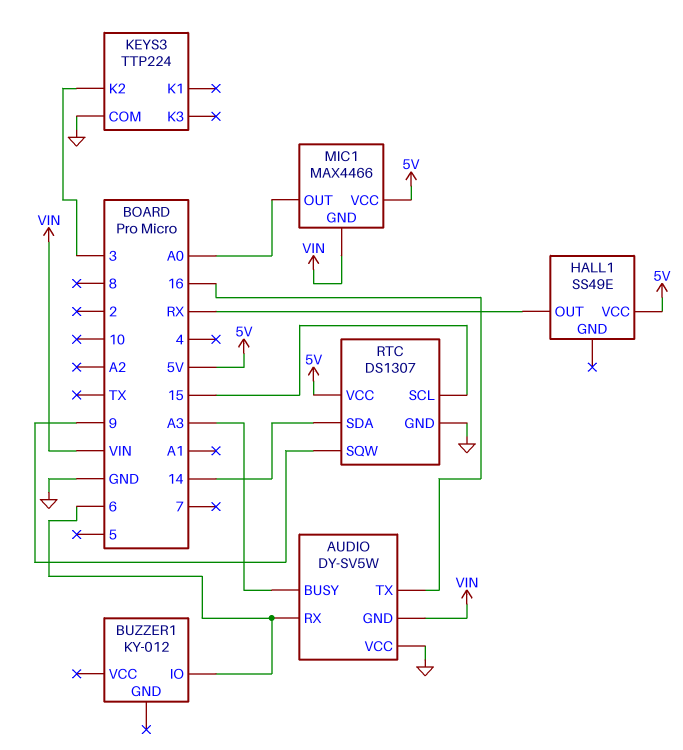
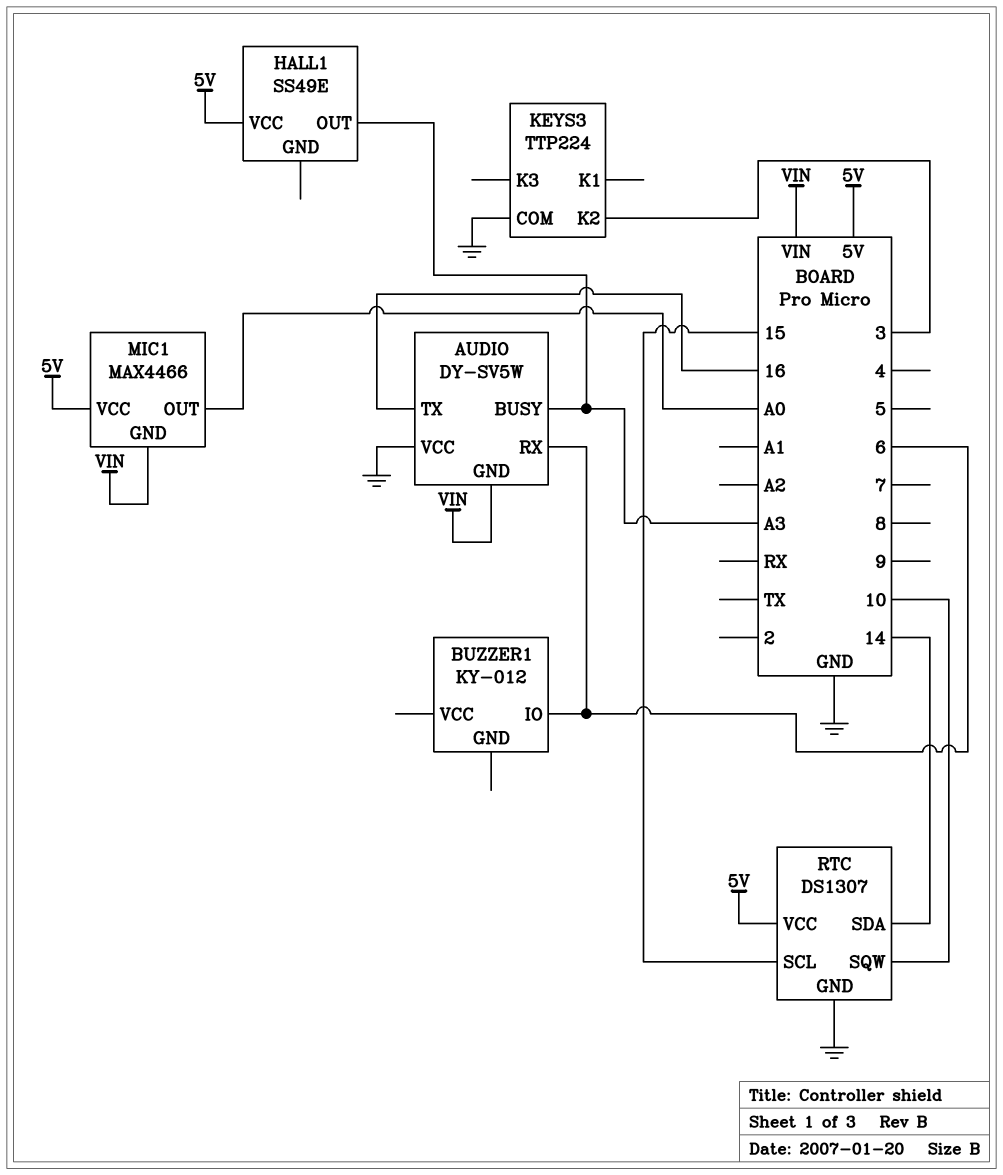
HALL1 pin OUT: RX -> A3
RTC pin SQW: 9 -> 10

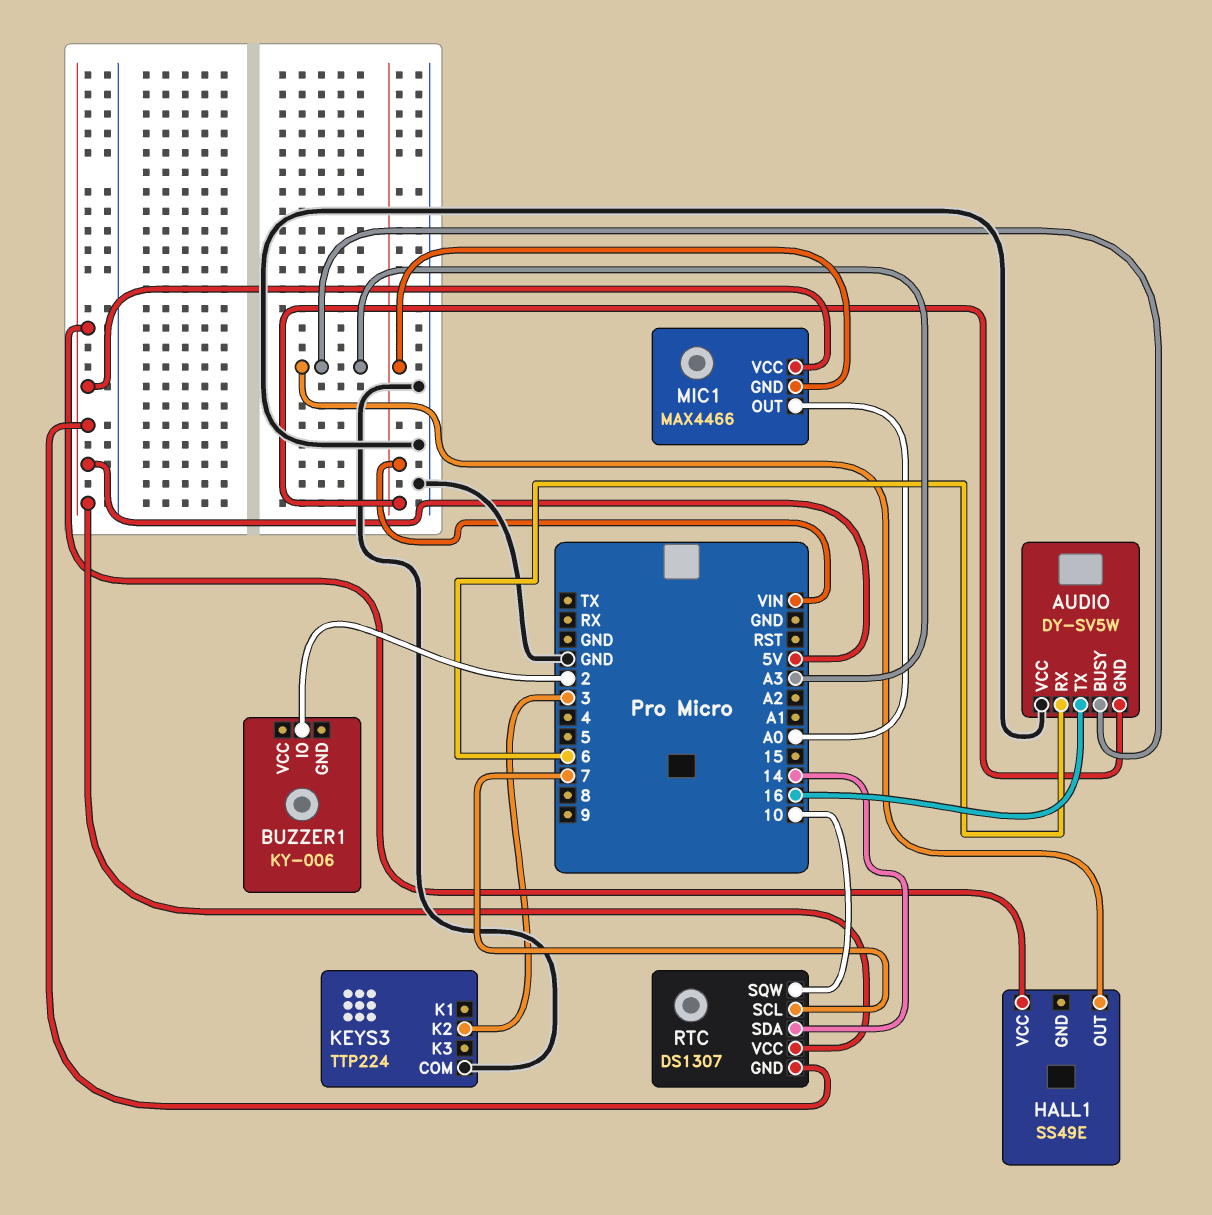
BUZZER1: KY-012 -> KY-006
BUZZER1 pin IO: 6 -> 2
RTC pin GND: GND -> 5V
RTC pin SCL: 15 -> 7

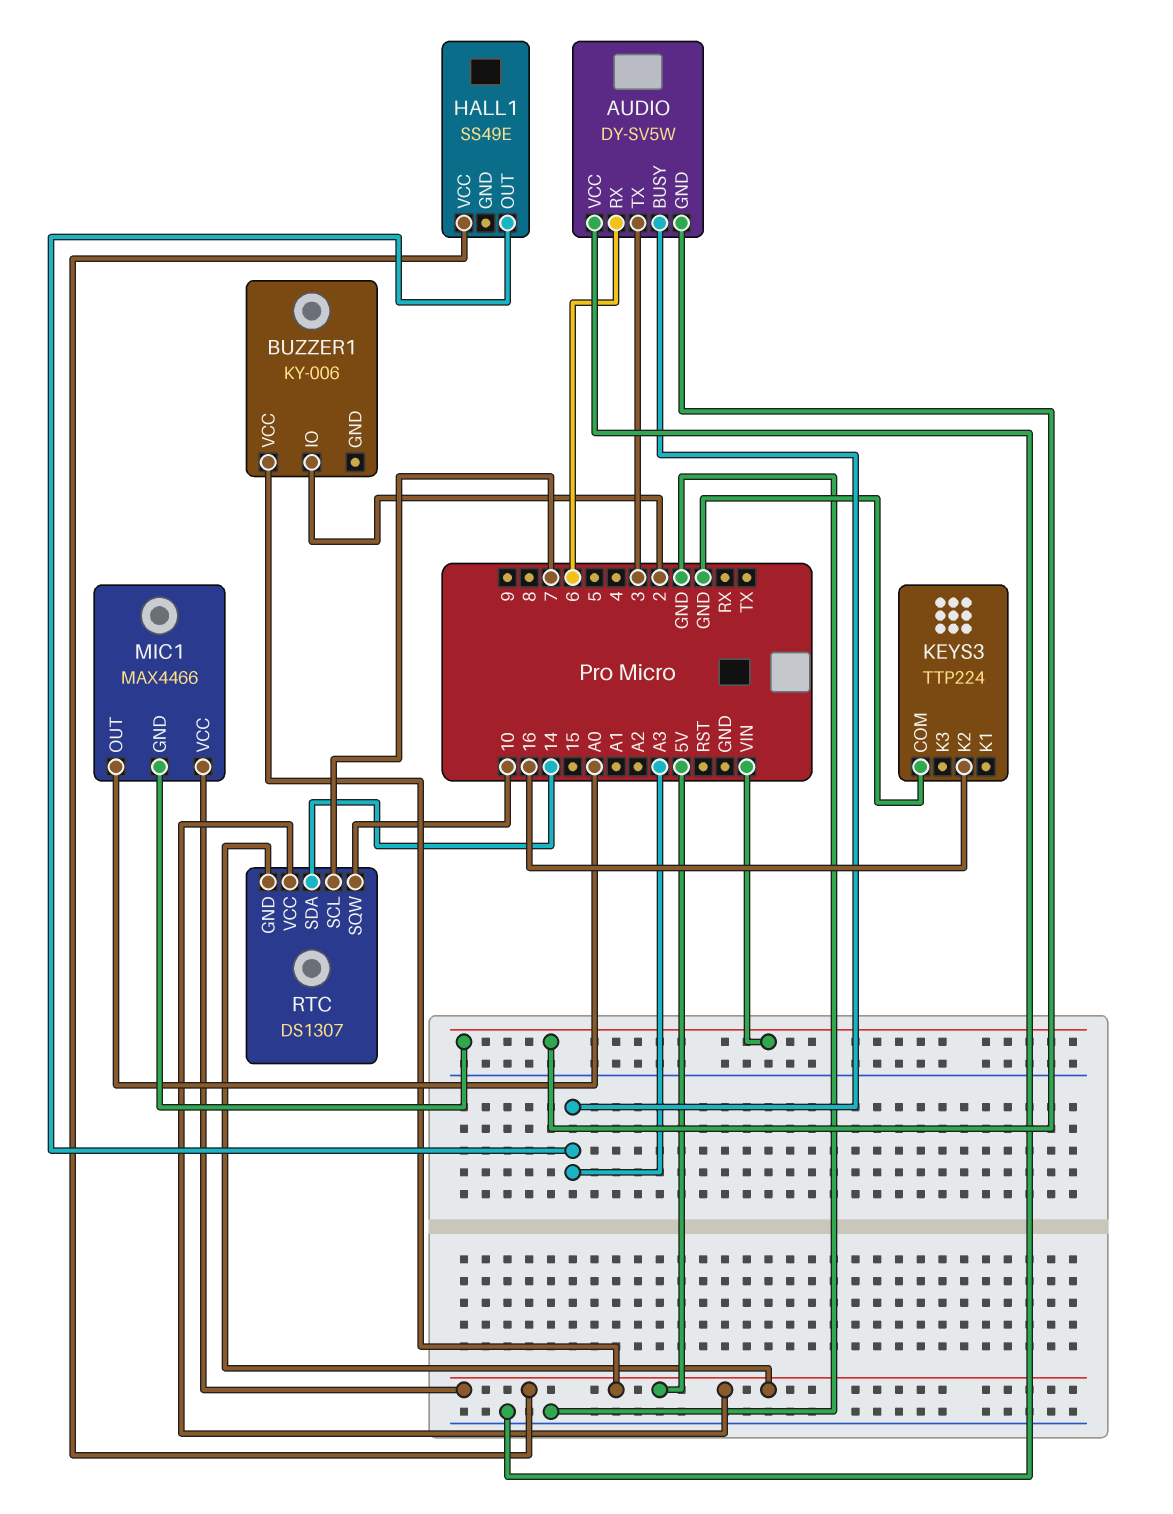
AUDIO pin TX: 16 -> 3
BUZZER1 pin VCC: none -> 5V
KEYS3 pin K2: 3 -> 16

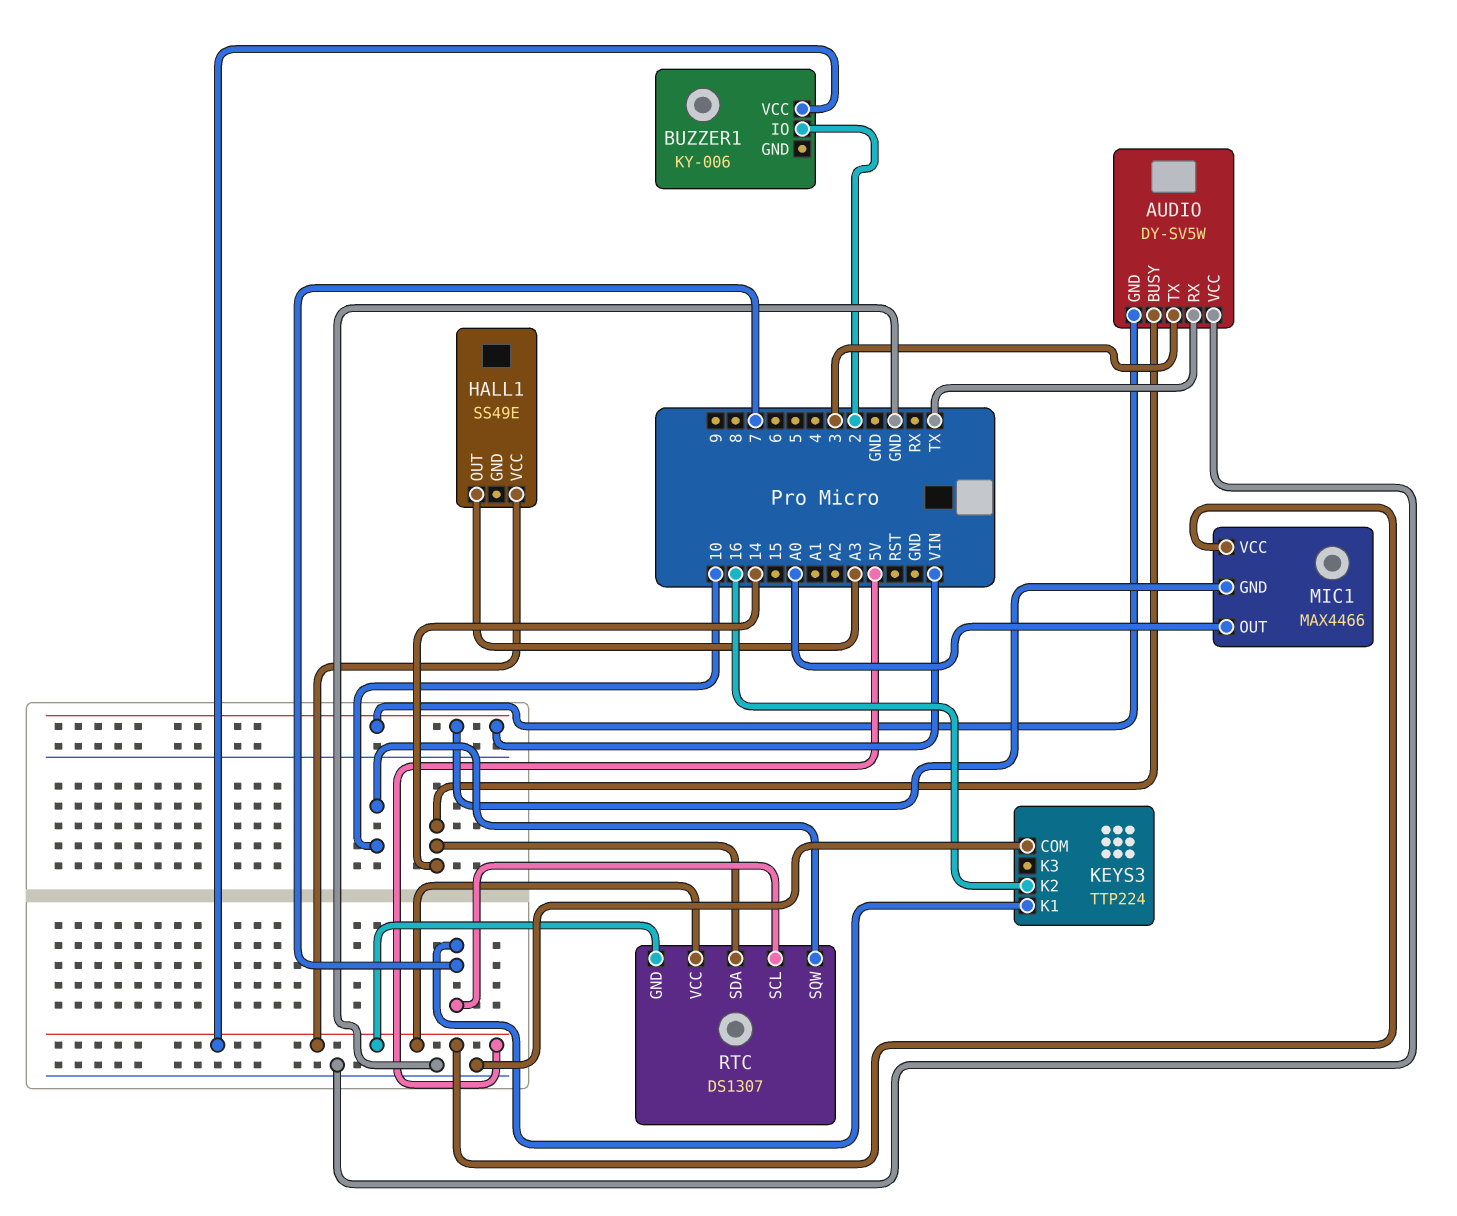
AUDIO pin BUSY: A3 -> 14
AUDIO pin RX: 6 -> TX
KEYS3 pin K1: none -> 7

